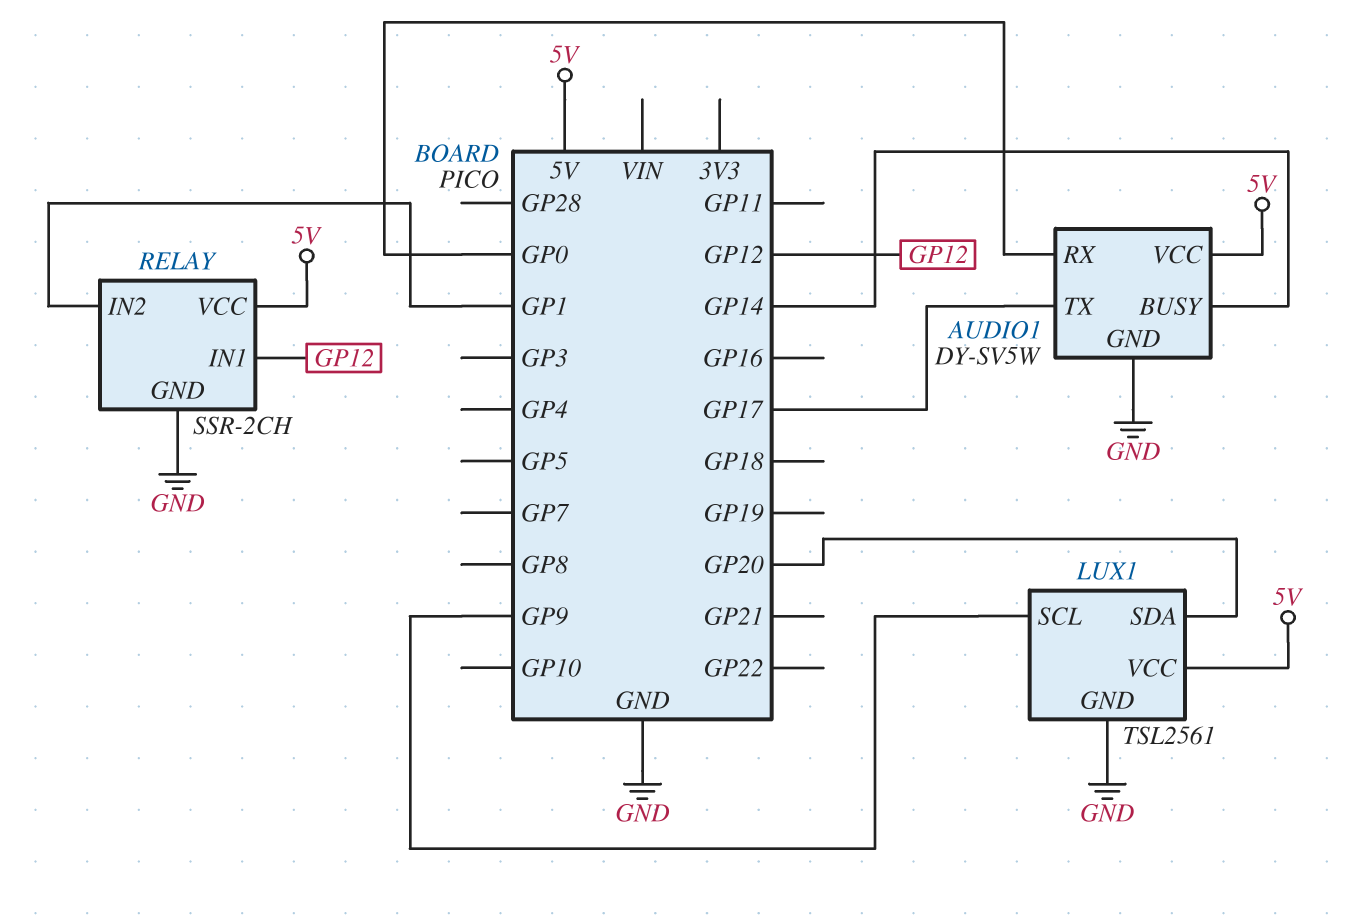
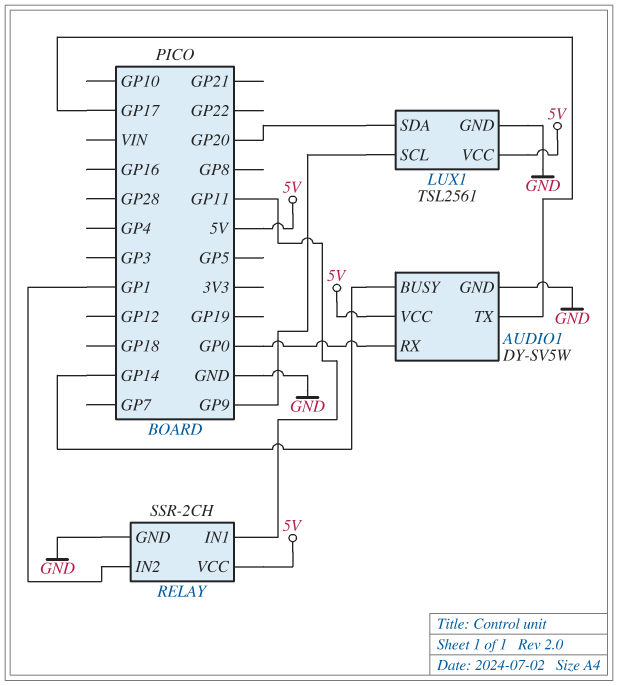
RELAY pin IN1: GP12 -> GP11

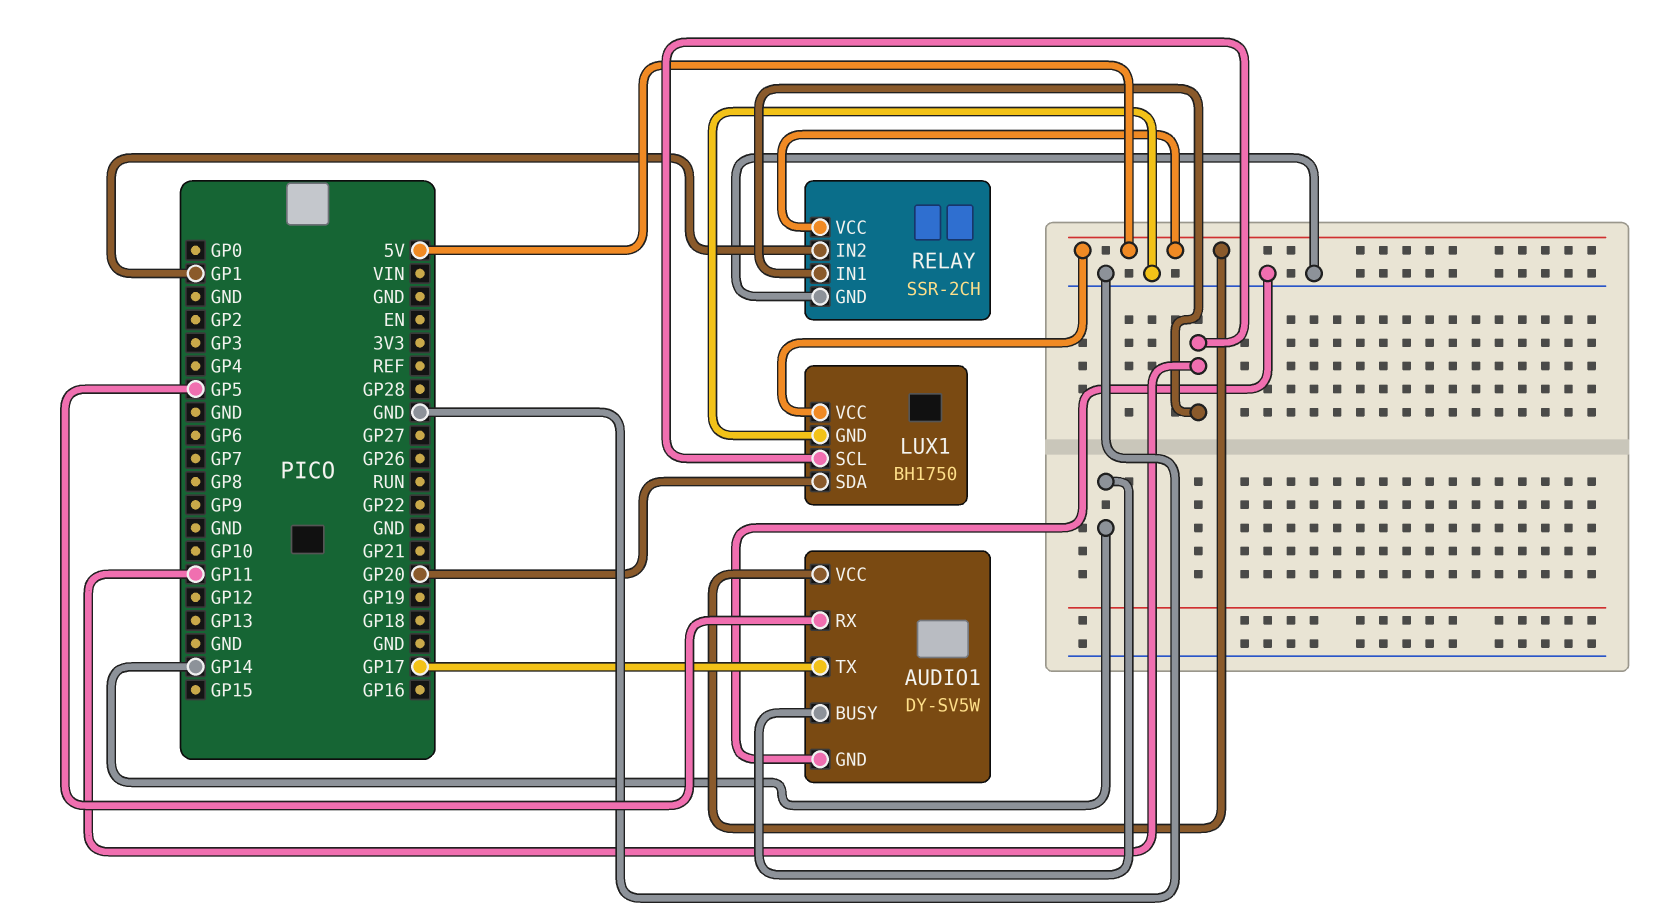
AUDIO1 pin RX: GP0 -> GP5
LUX1: TSL2561 -> BH1750
LUX1 pin SCL: GP9 -> GP11

